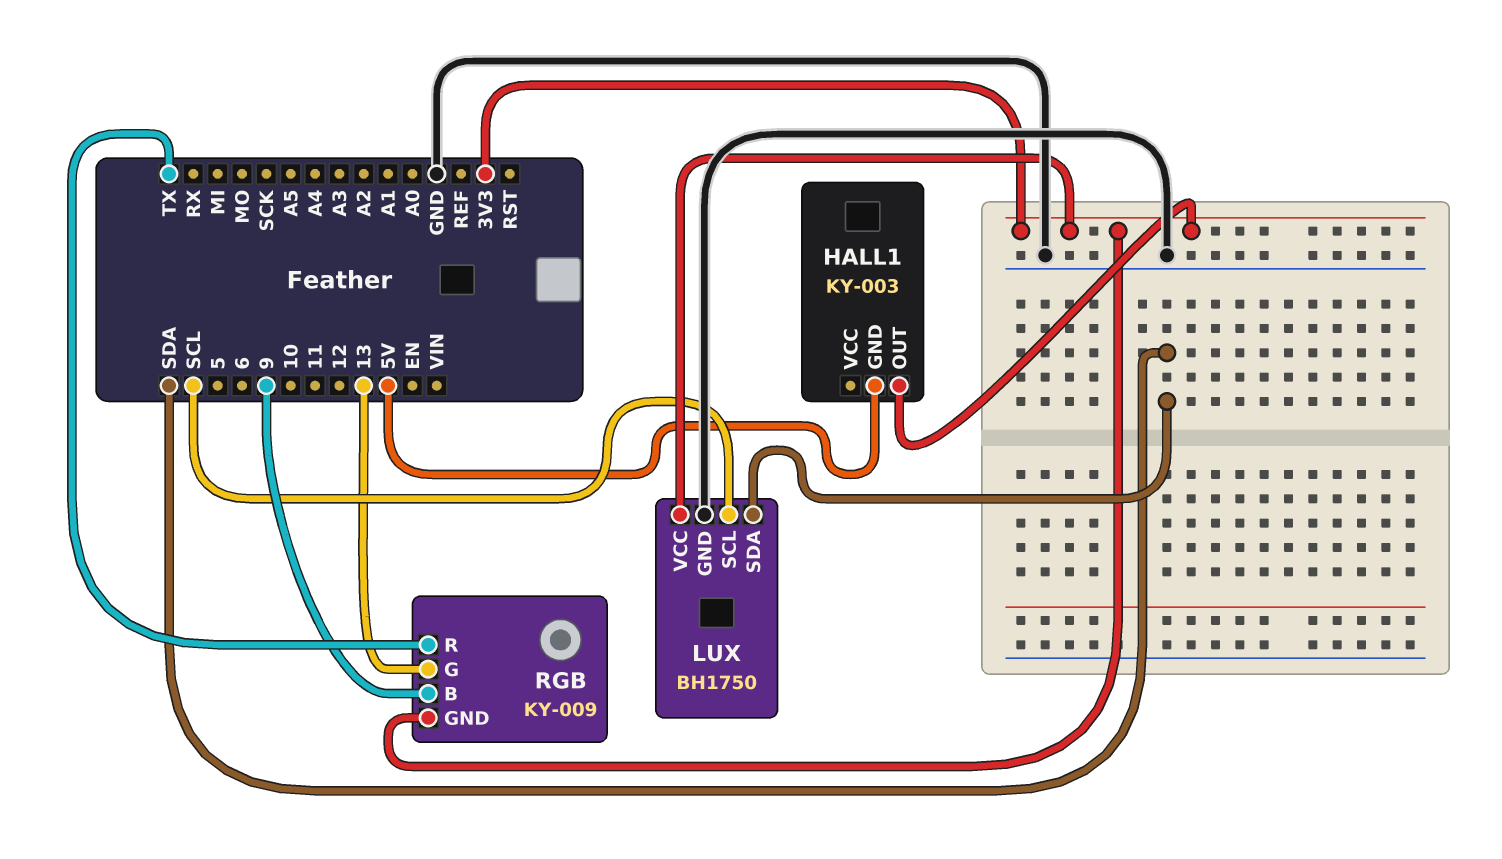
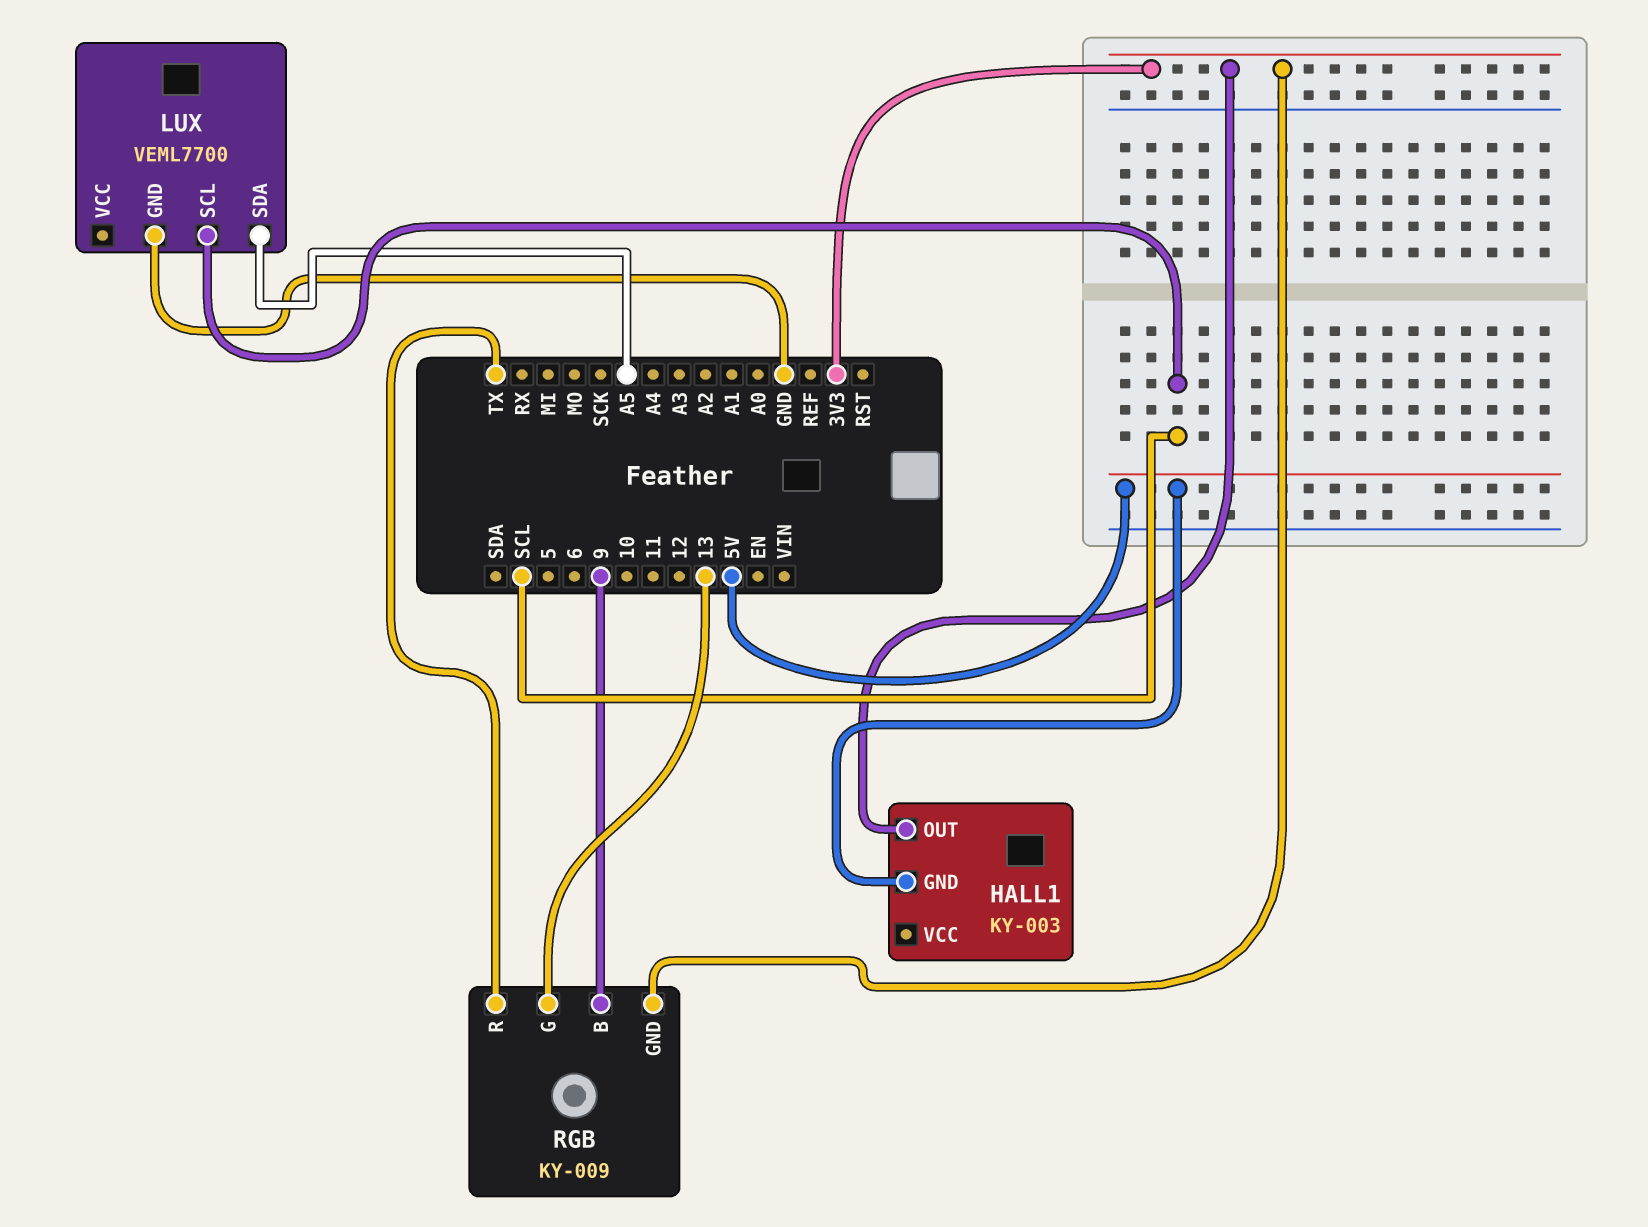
LUX: BH1750 -> VEML7700
LUX pin SDA: SDA -> A5
LUX pin VCC: 3V3 -> none

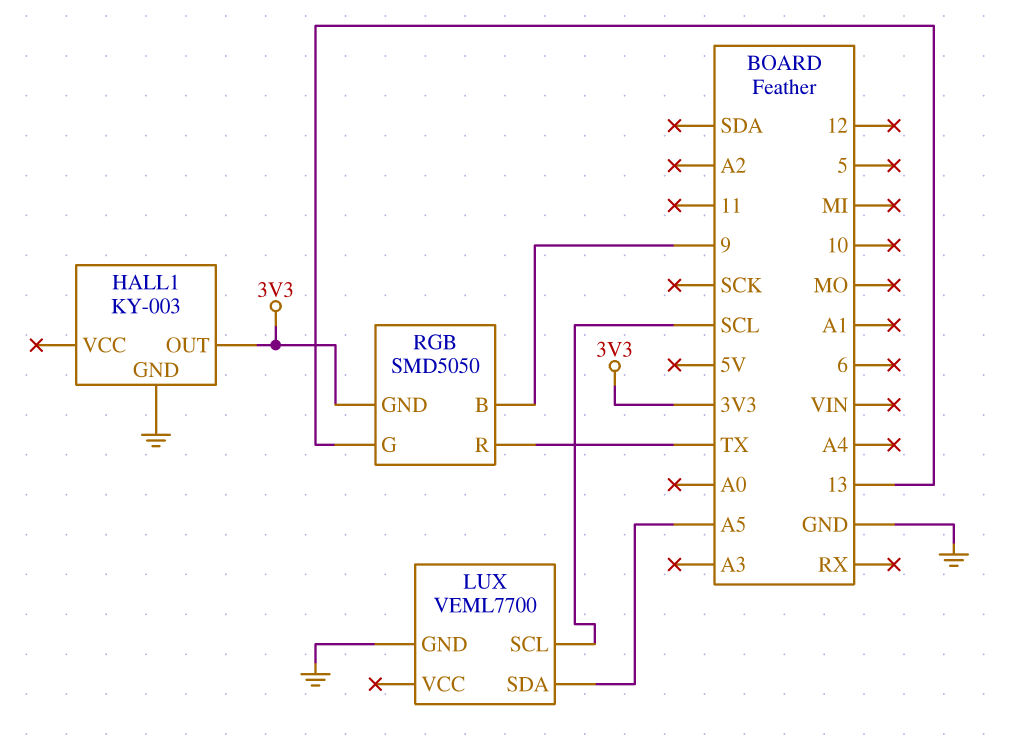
HALL1 pin GND: 5V -> GND
RGB: KY-009 -> SMD5050

